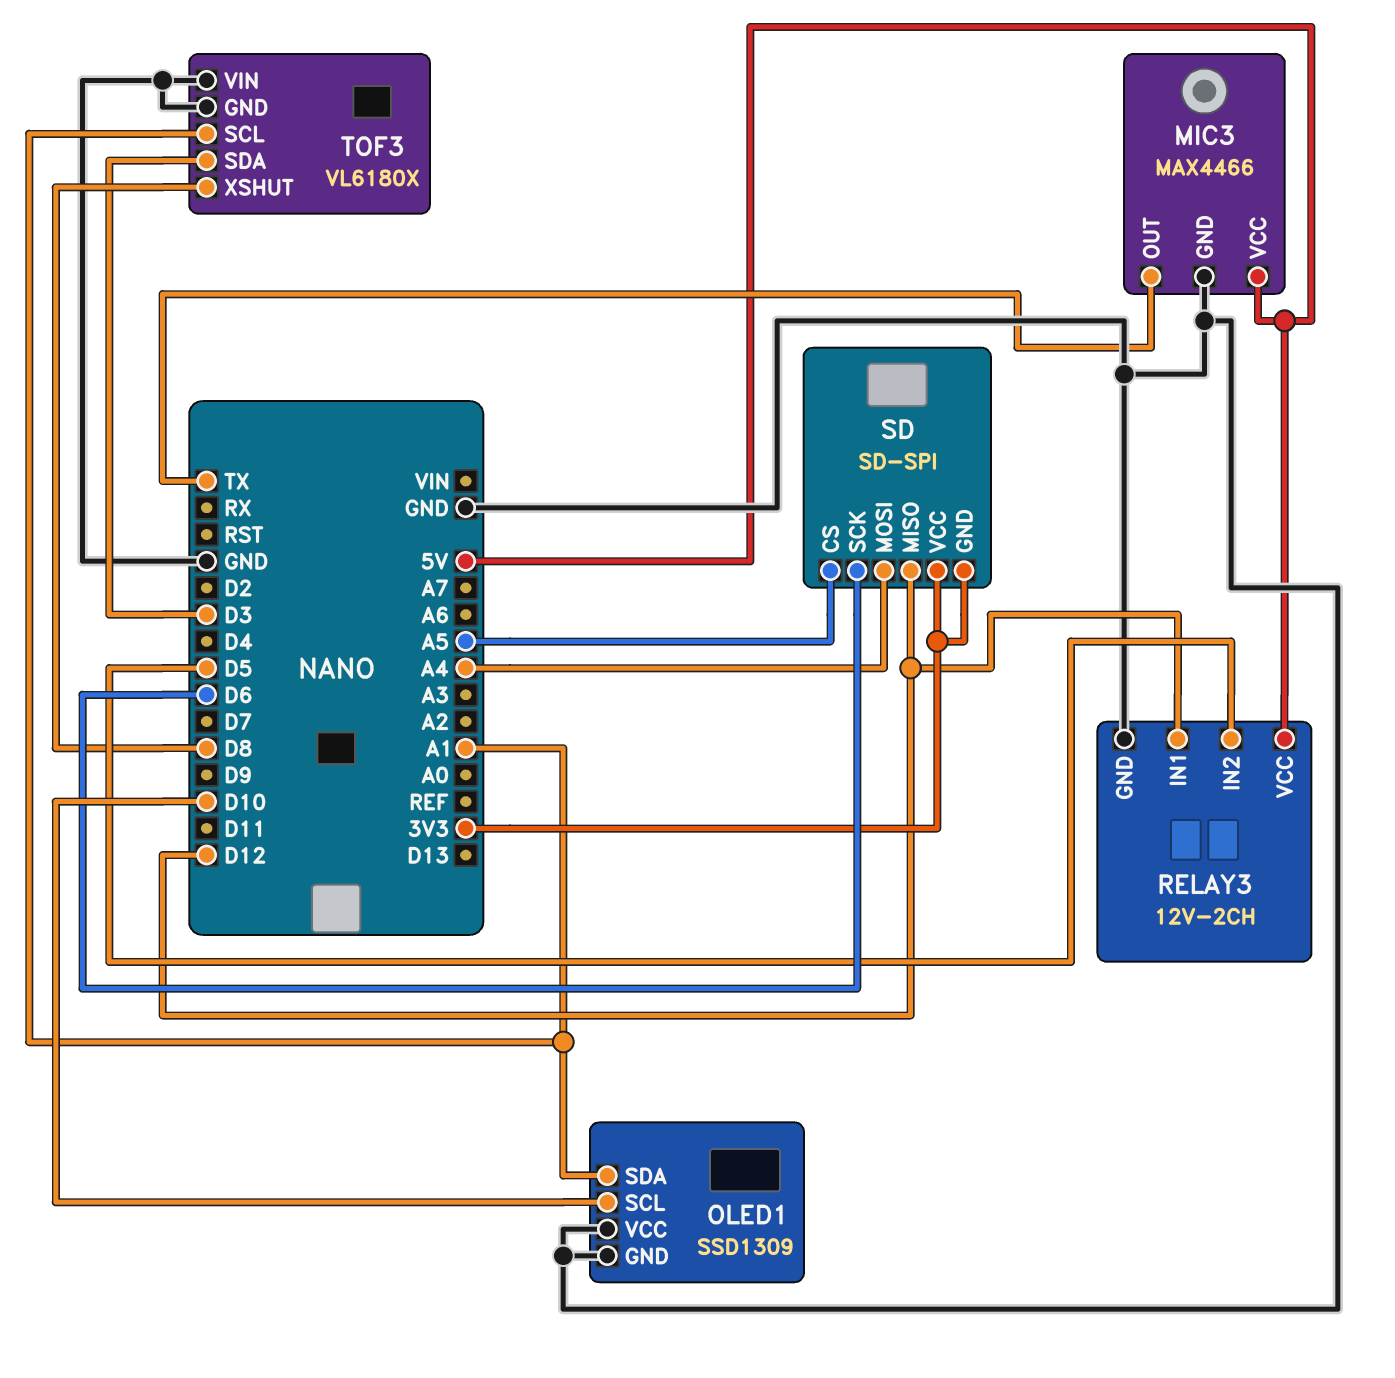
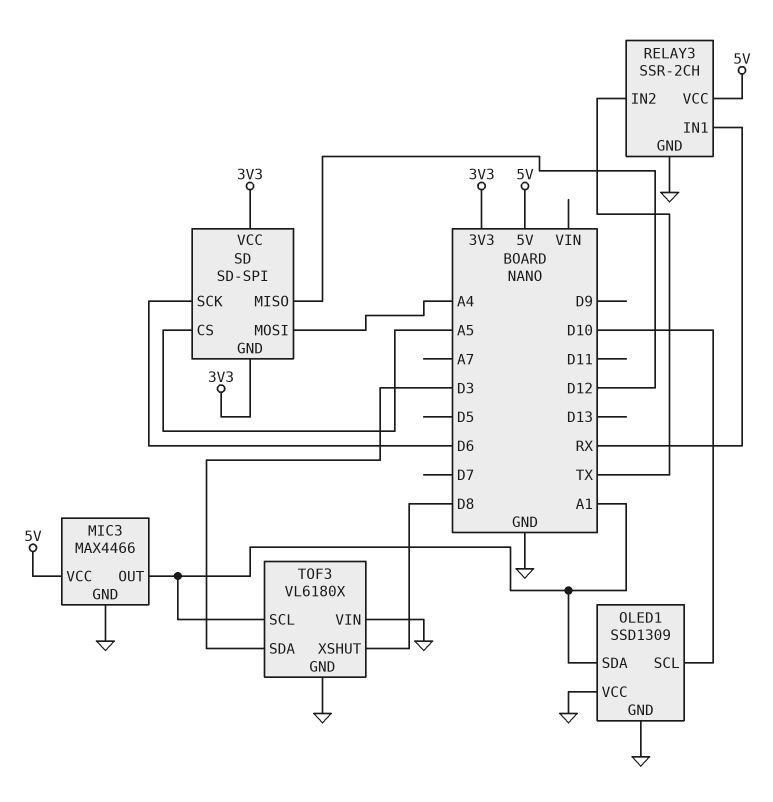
MIC3 pin OUT: TX -> A1
RELAY3: 12V-2CH -> SSR-2CH
RELAY3 pin IN1: D12 -> RX
RELAY3 pin IN2: D5 -> TX

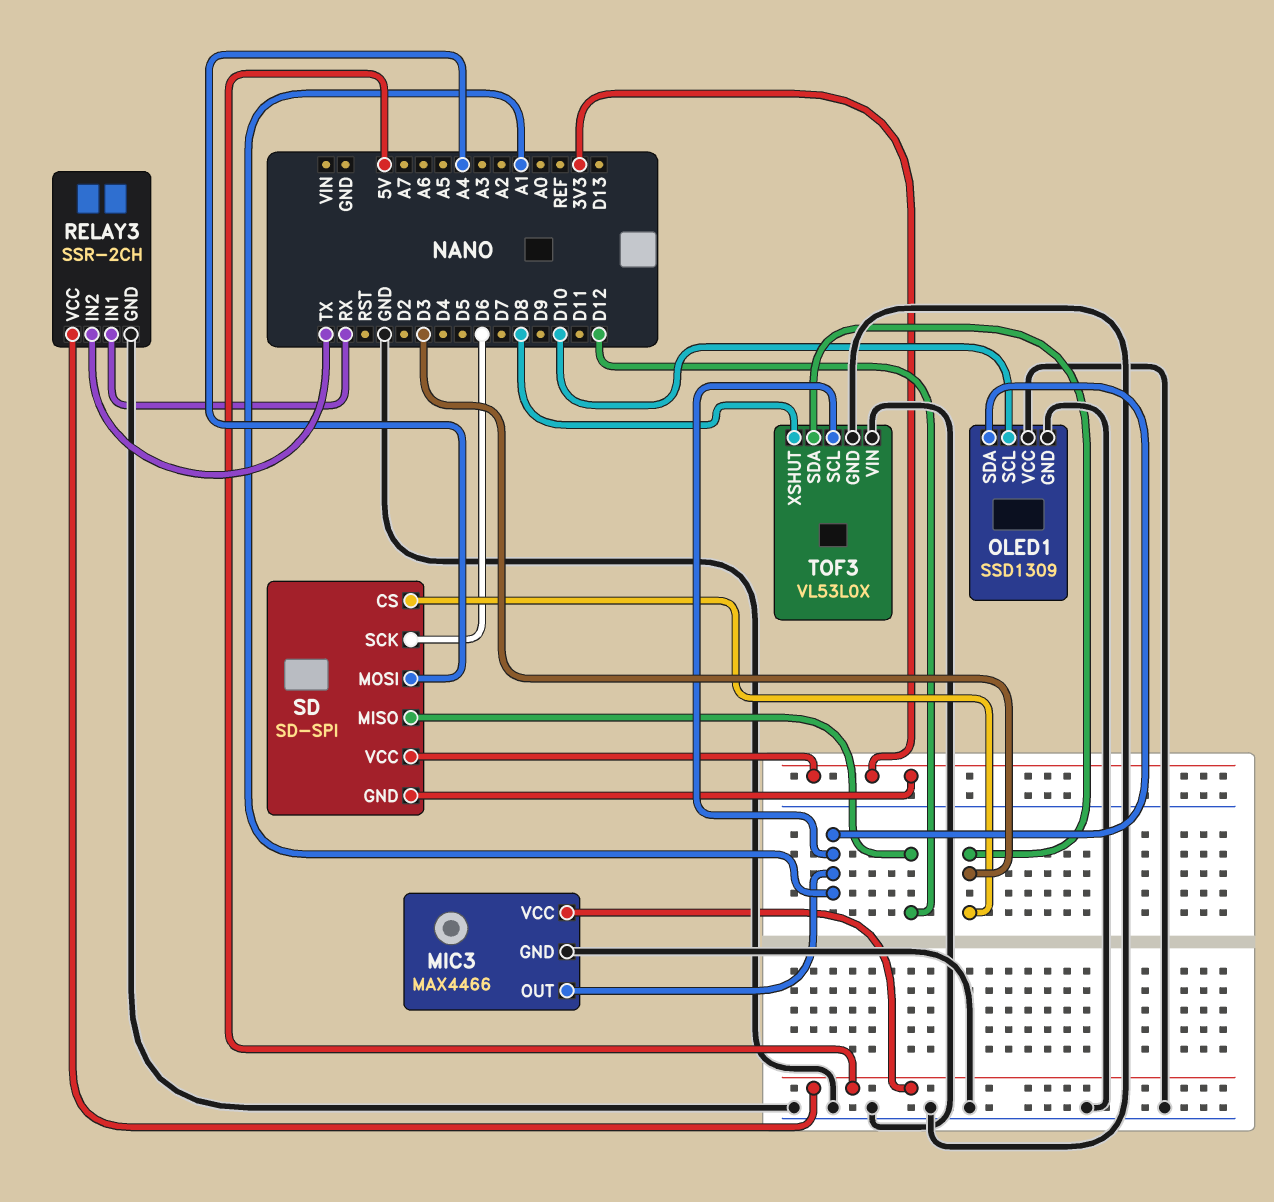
SD pin CS: A5 -> D3
TOF3: VL6180X -> VL53L0X

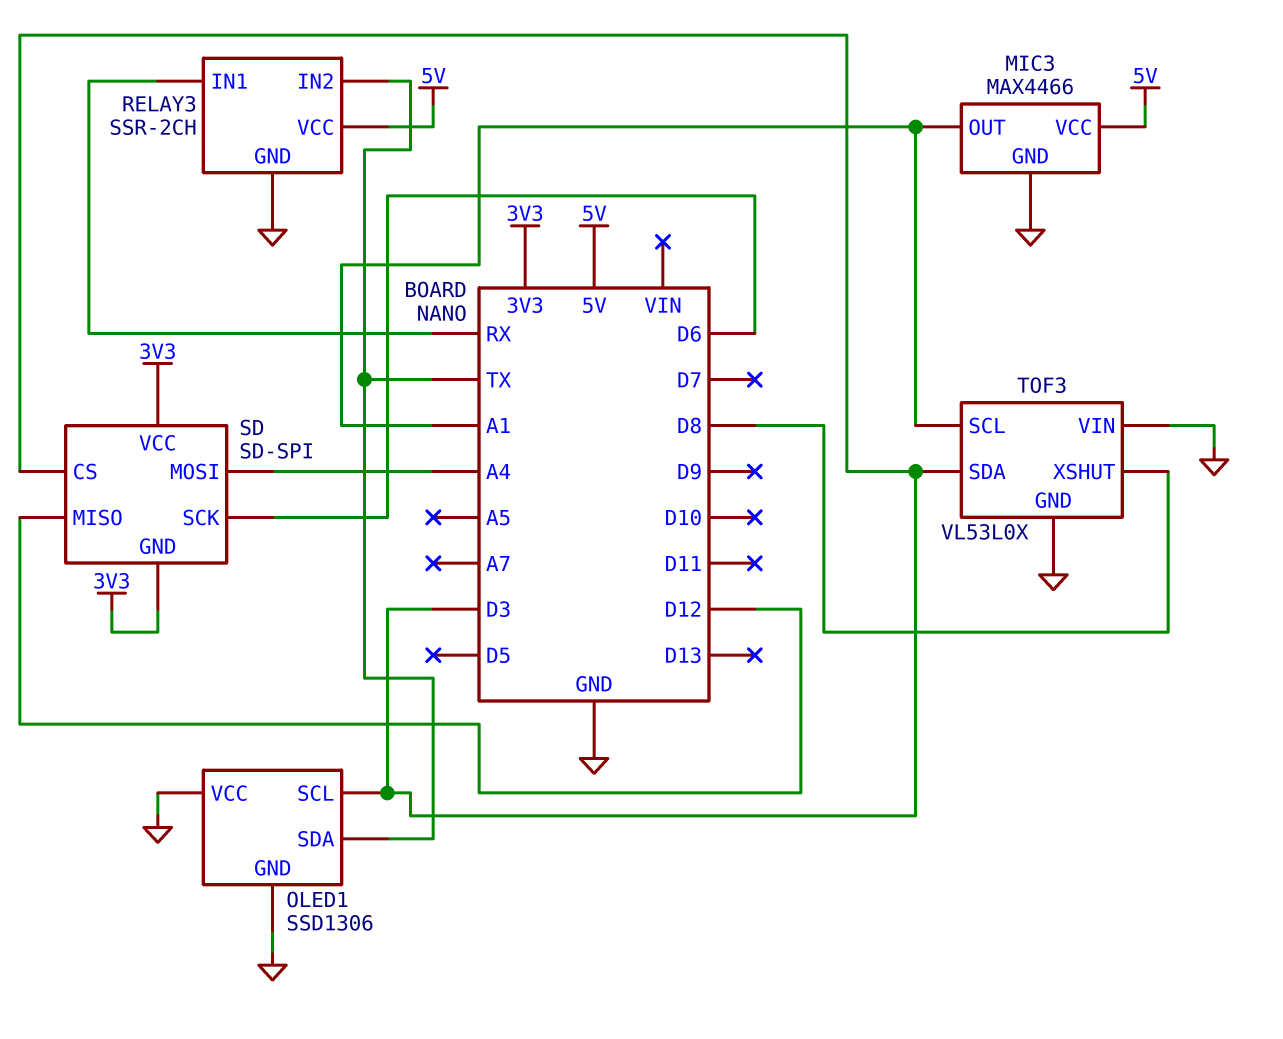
OLED1: SSD1309 -> SSD1306
OLED1 pin SCL: D10 -> D3
OLED1 pin SDA: A1 -> TX

